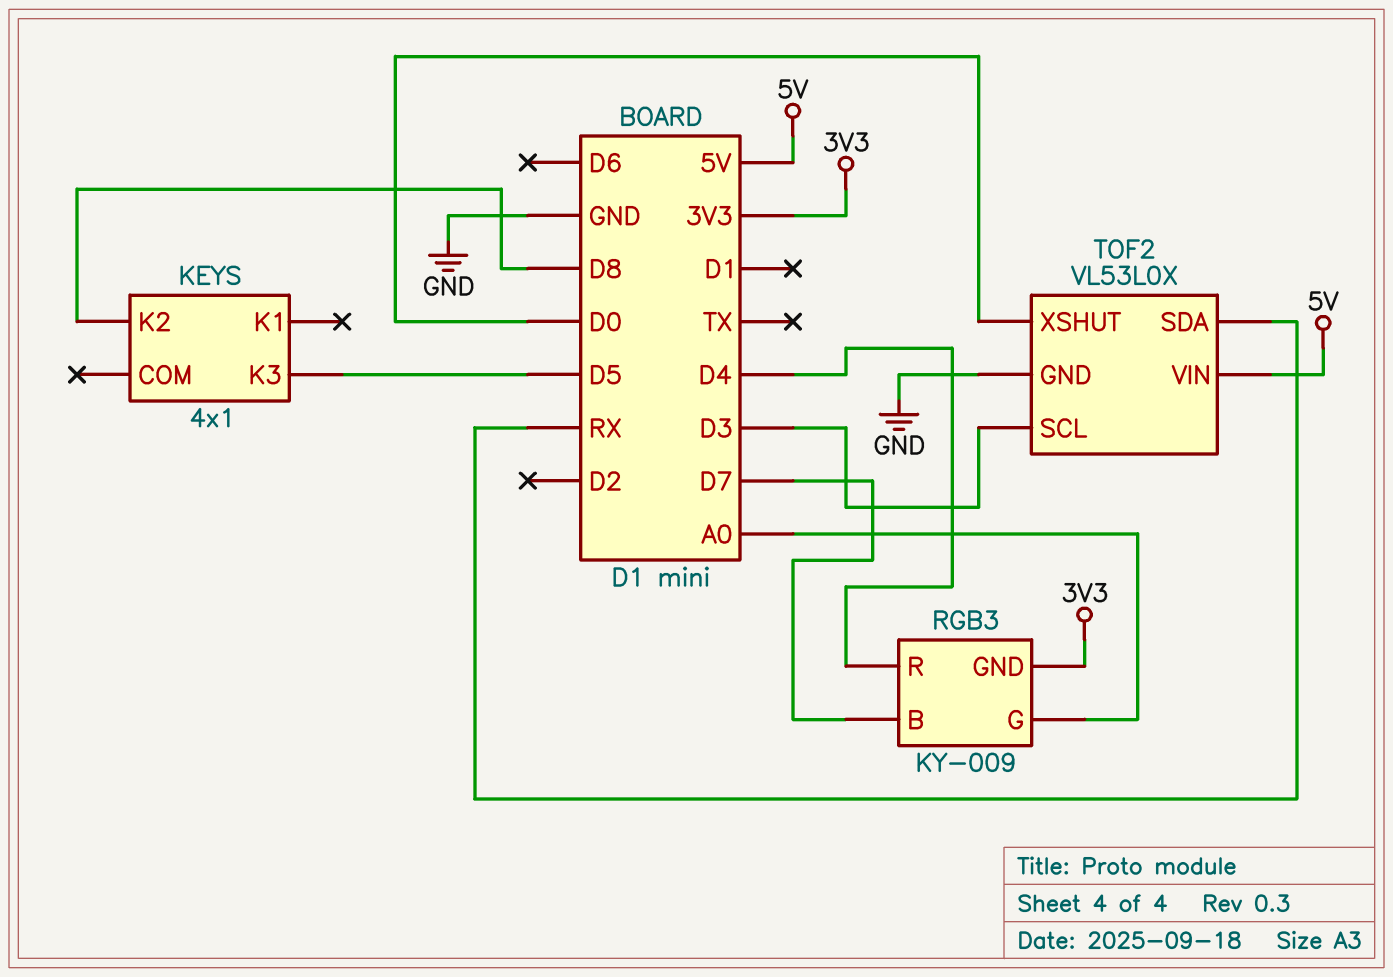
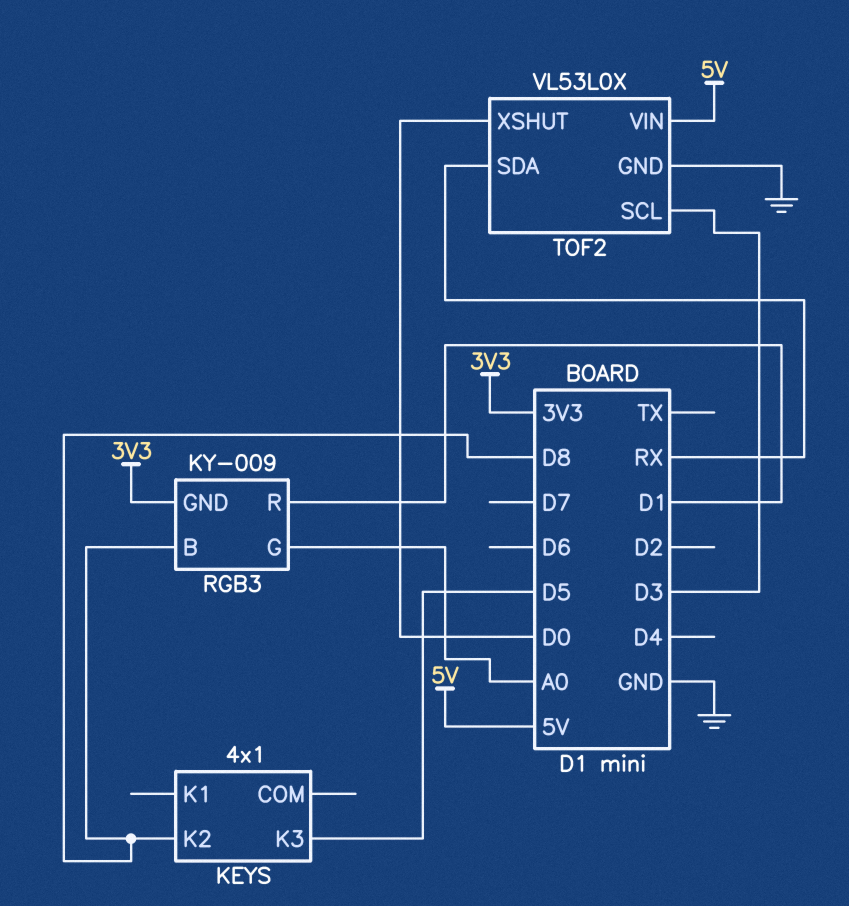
RGB3 pin B: D7 -> D8
RGB3 pin R: D4 -> D1

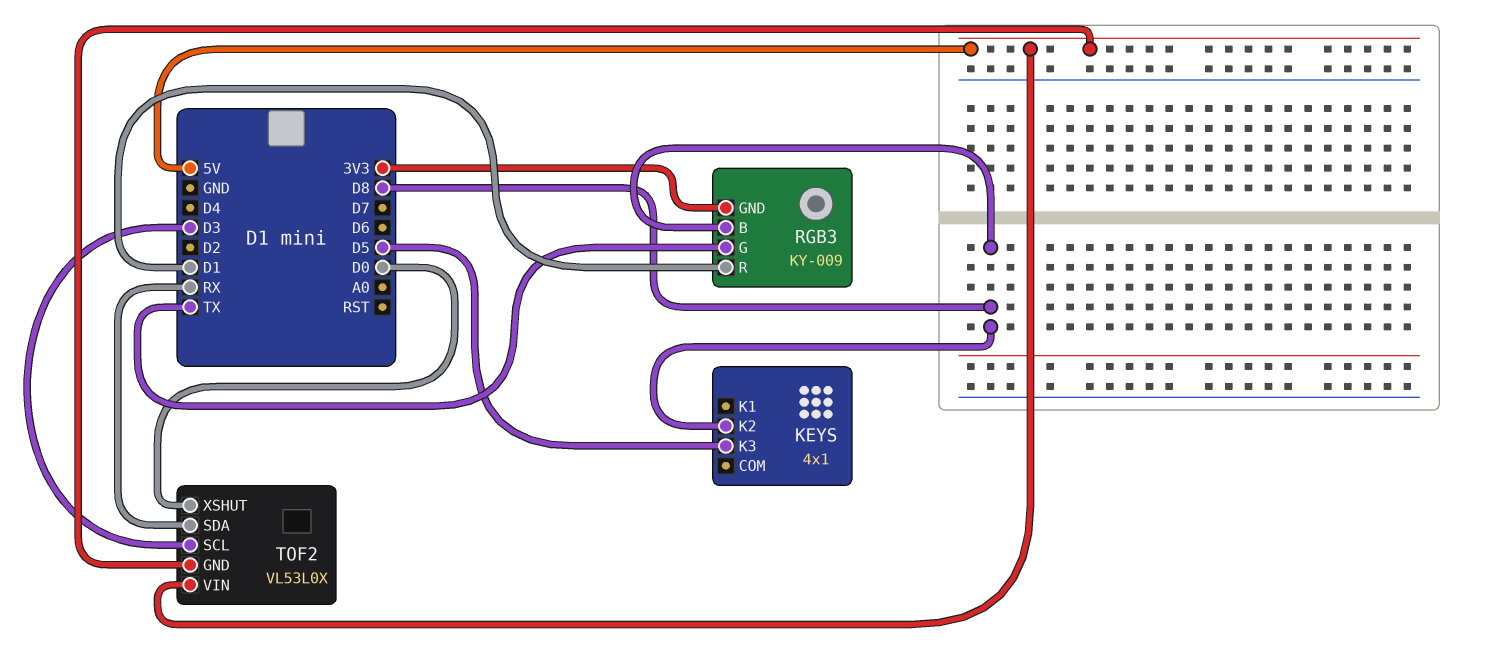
RGB3 pin G: A0 -> TX
TOF2 pin GND: GND -> 5V

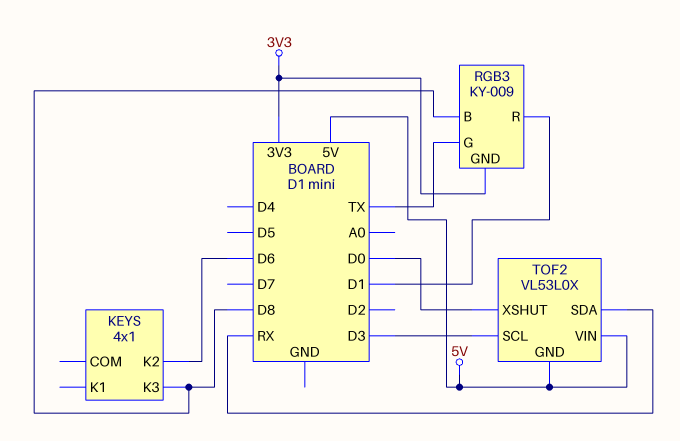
KEYS pin K2: D8 -> D6
KEYS pin K3: D5 -> D8

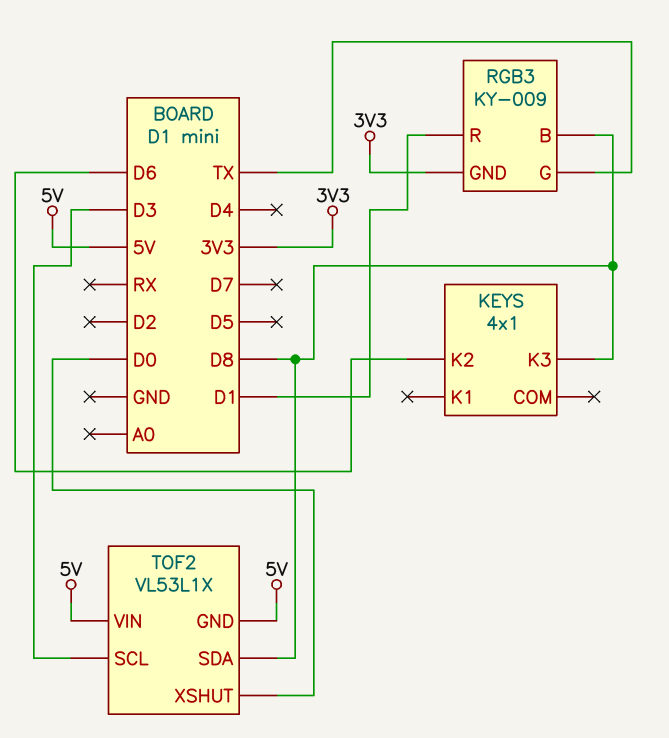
TOF2: VL53L0X -> VL53L1X
TOF2 pin SDA: RX -> D8

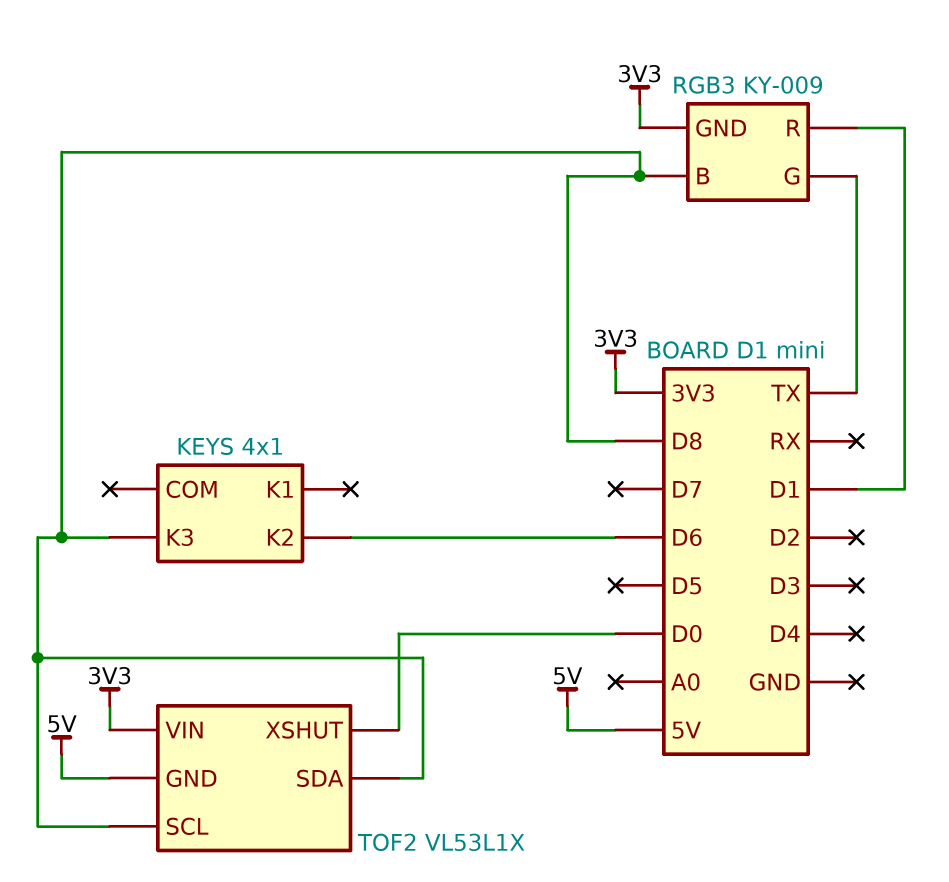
TOF2 pin SCL: D3 -> D8
TOF2 pin VIN: 5V -> 3V3

